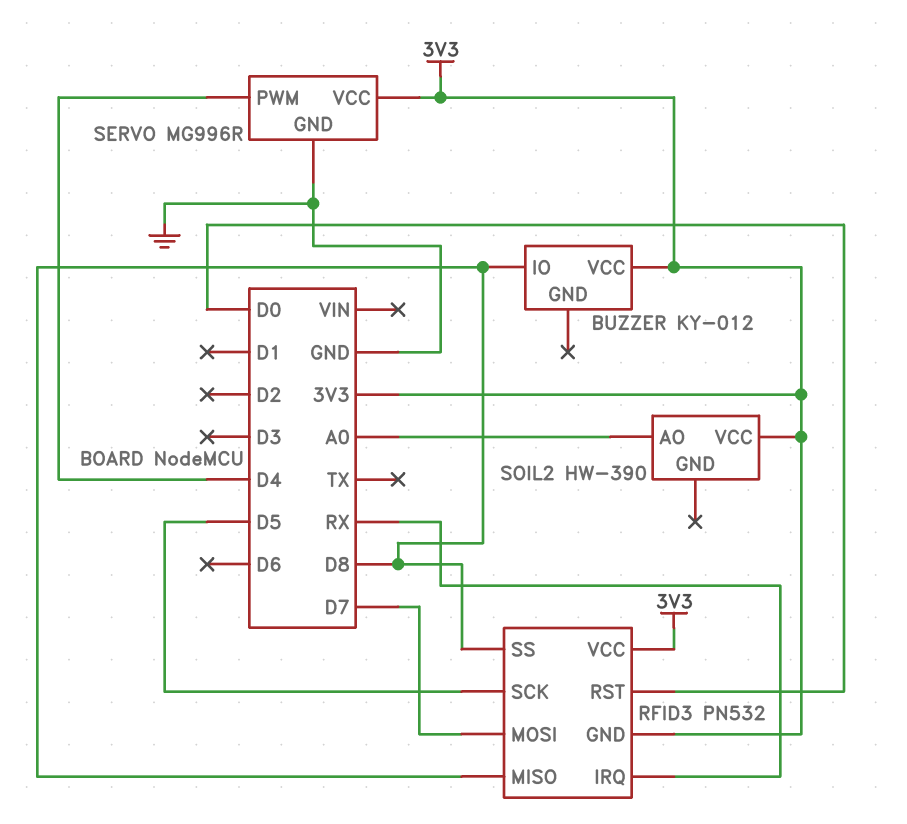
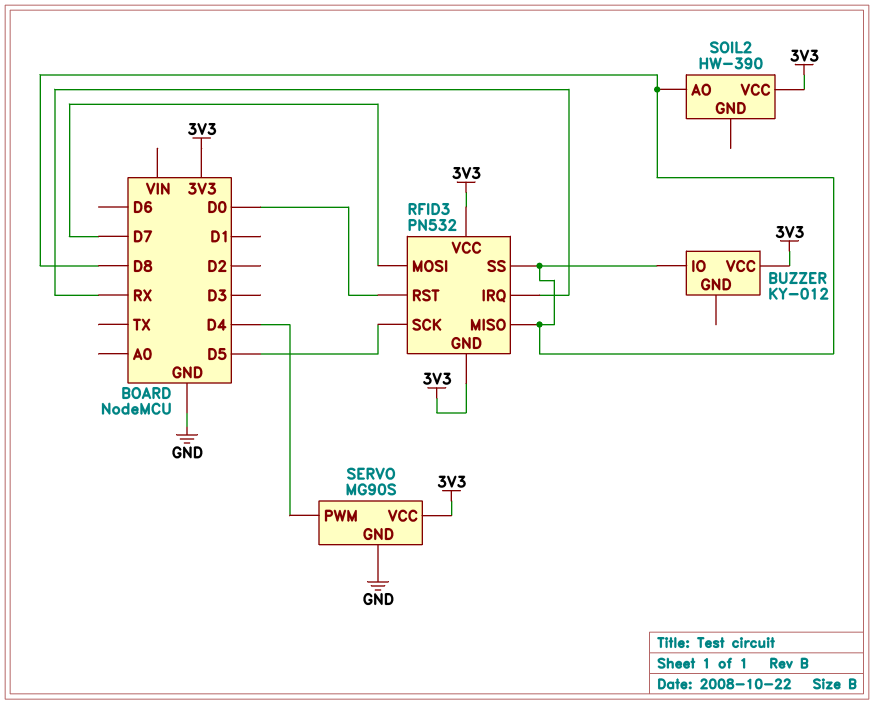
SERVO: MG996R -> MG90S
SOIL2 pin AO: A0 -> D8

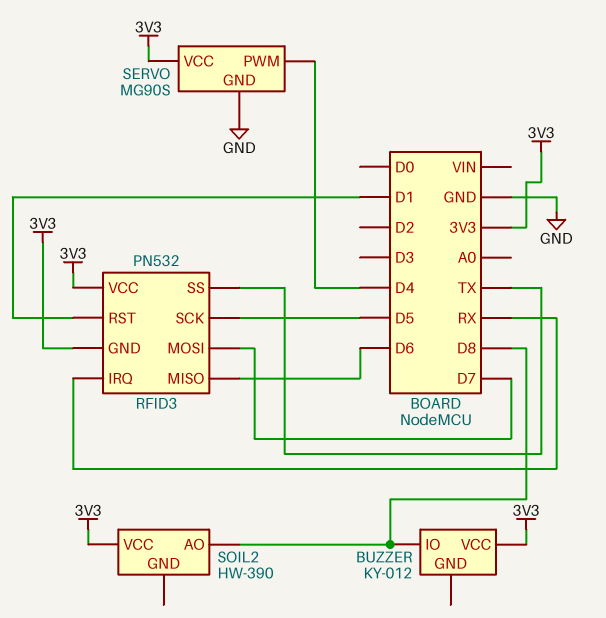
RFID3 pin MISO: D8 -> D6
RFID3 pin RST: D0 -> D1
RFID3 pin SS: D8 -> TX

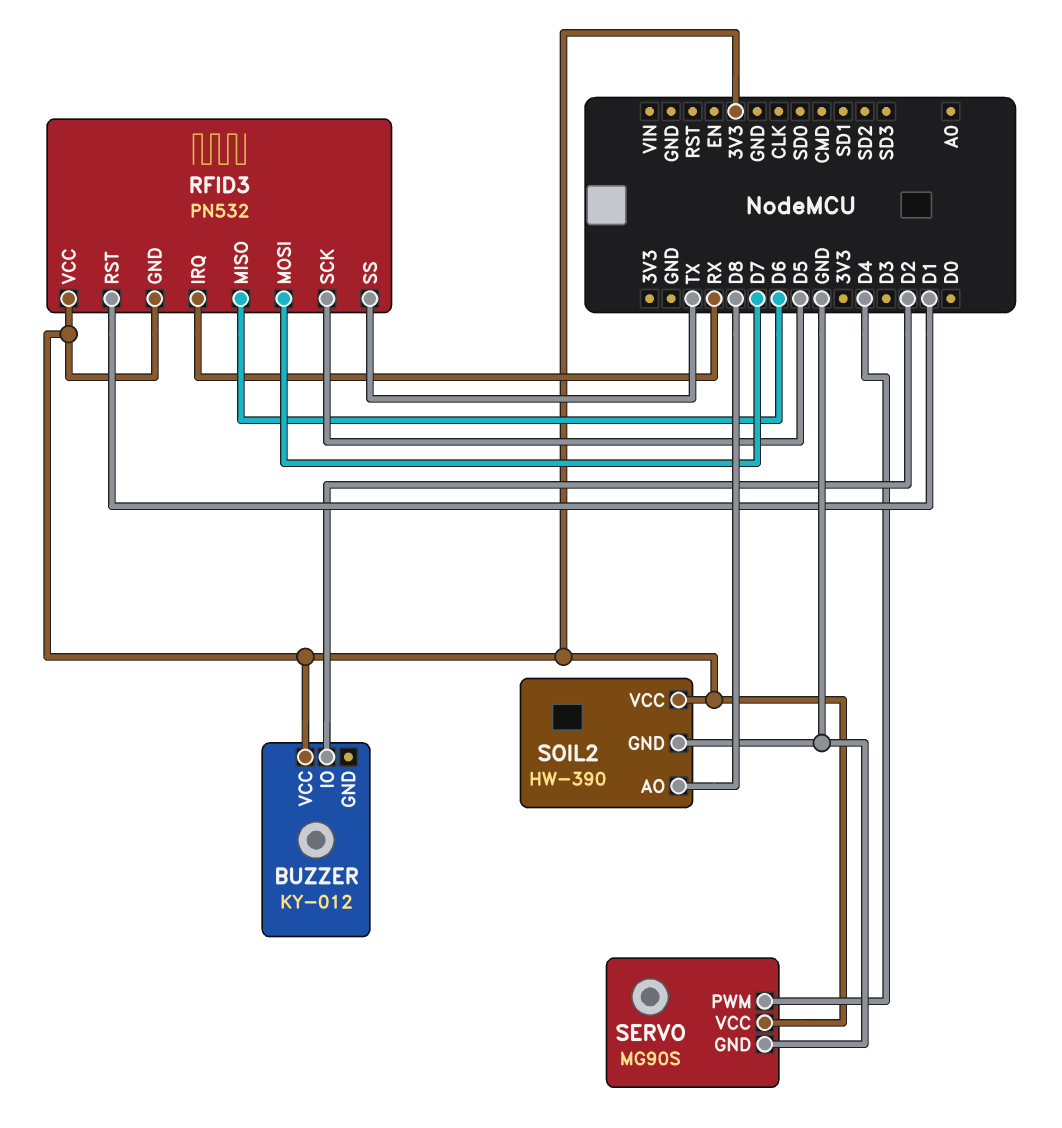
BUZZER pin IO: D8 -> D2
SOIL2 pin GND: none -> GND

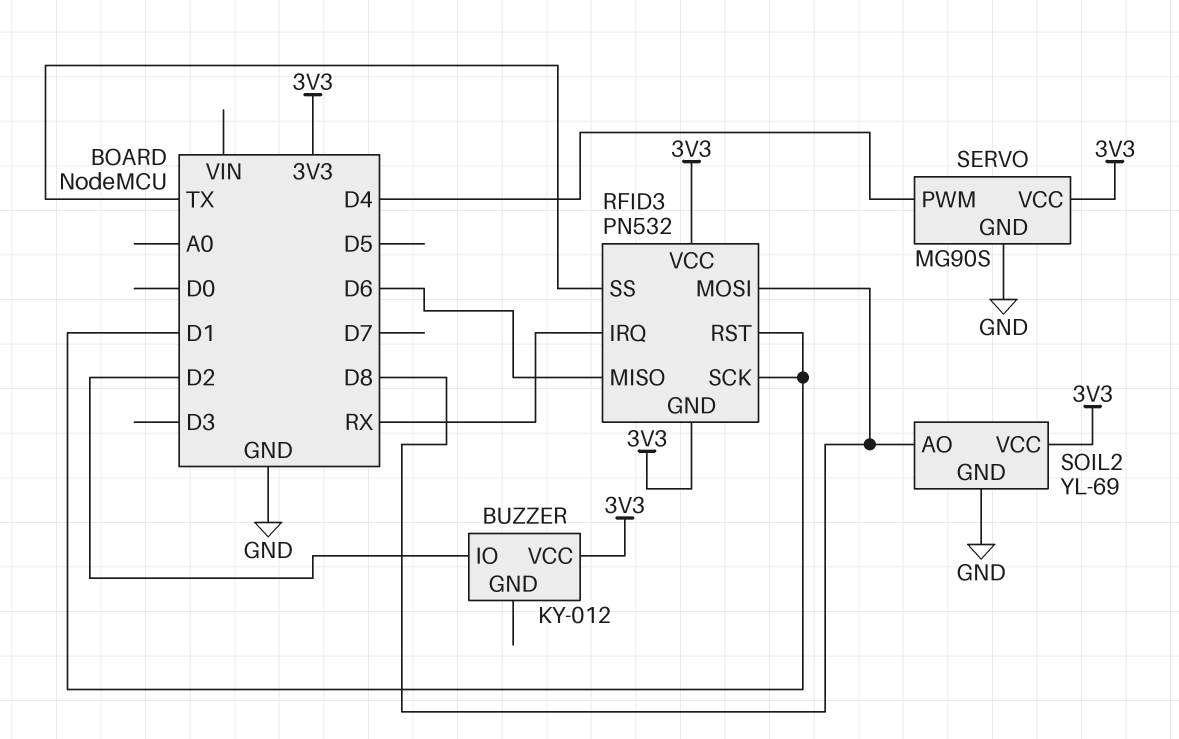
RFID3 pin MOSI: D7 -> D8
RFID3 pin SCK: D5 -> D1
SOIL2: HW-390 -> YL-69

